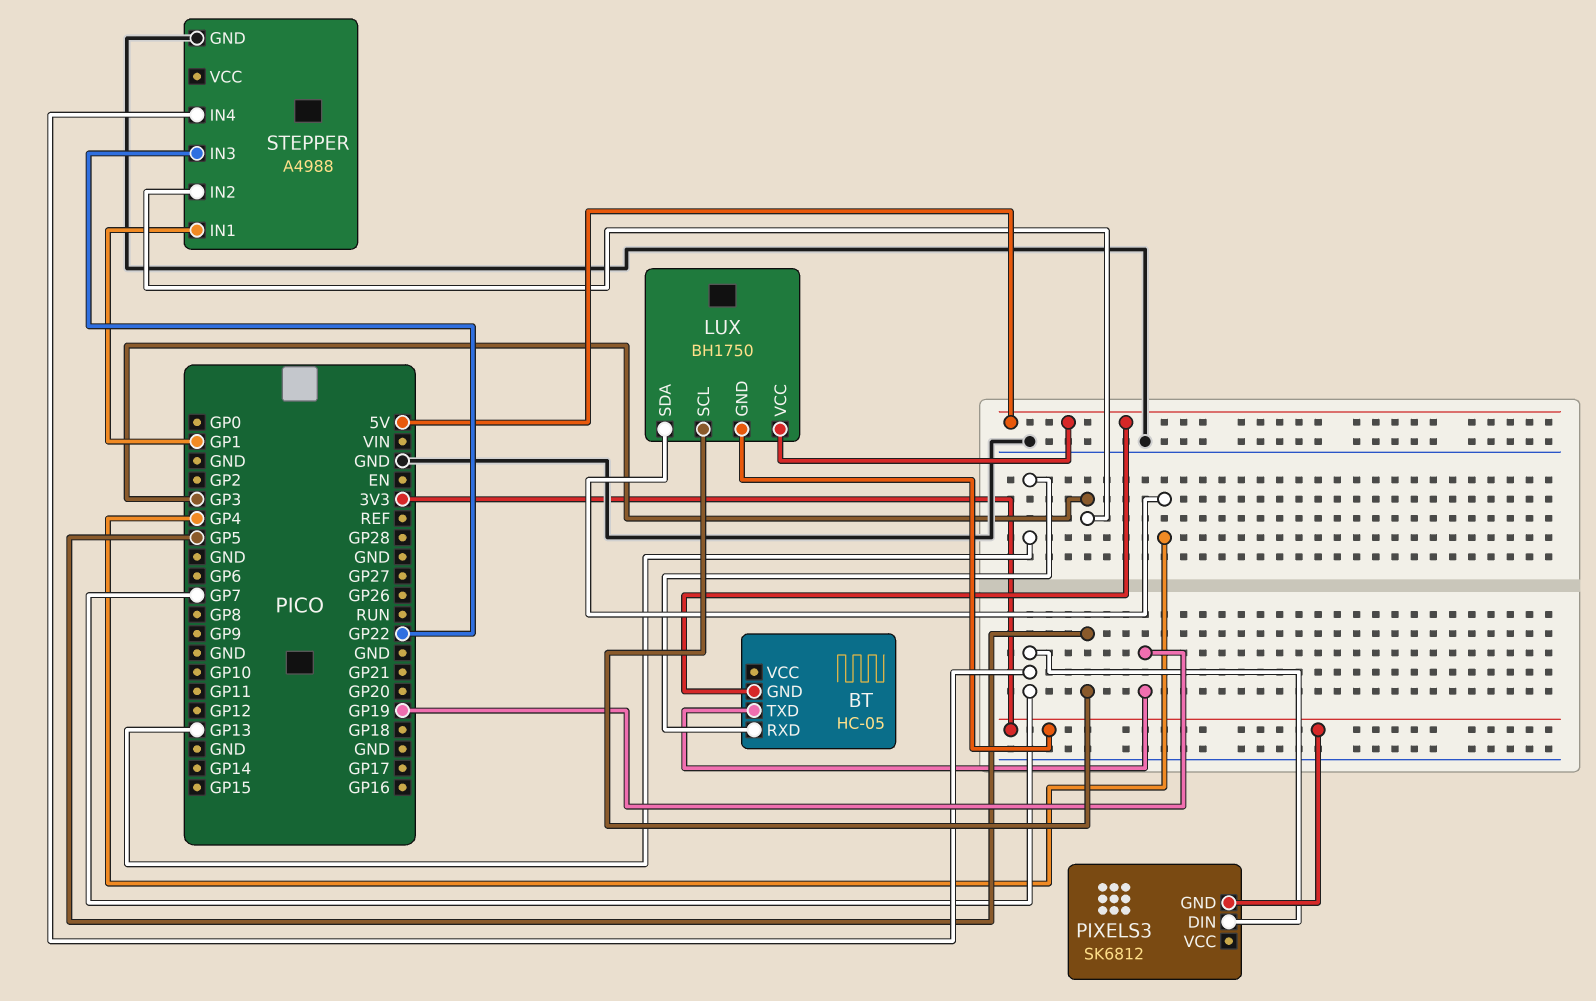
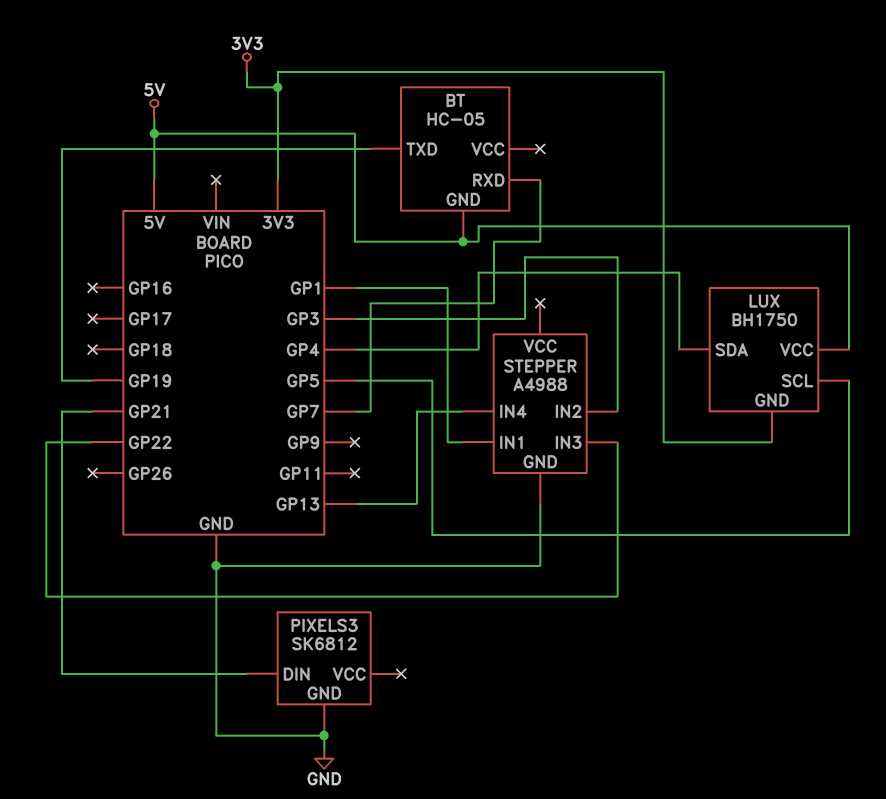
BT pin RXD: GP13 -> GP7
PIXELS3 pin DIN: GP7 -> GP21
PIXELS3 pin GND: 3V3 -> GND
STEPPER pin IN4: GP7 -> GP13

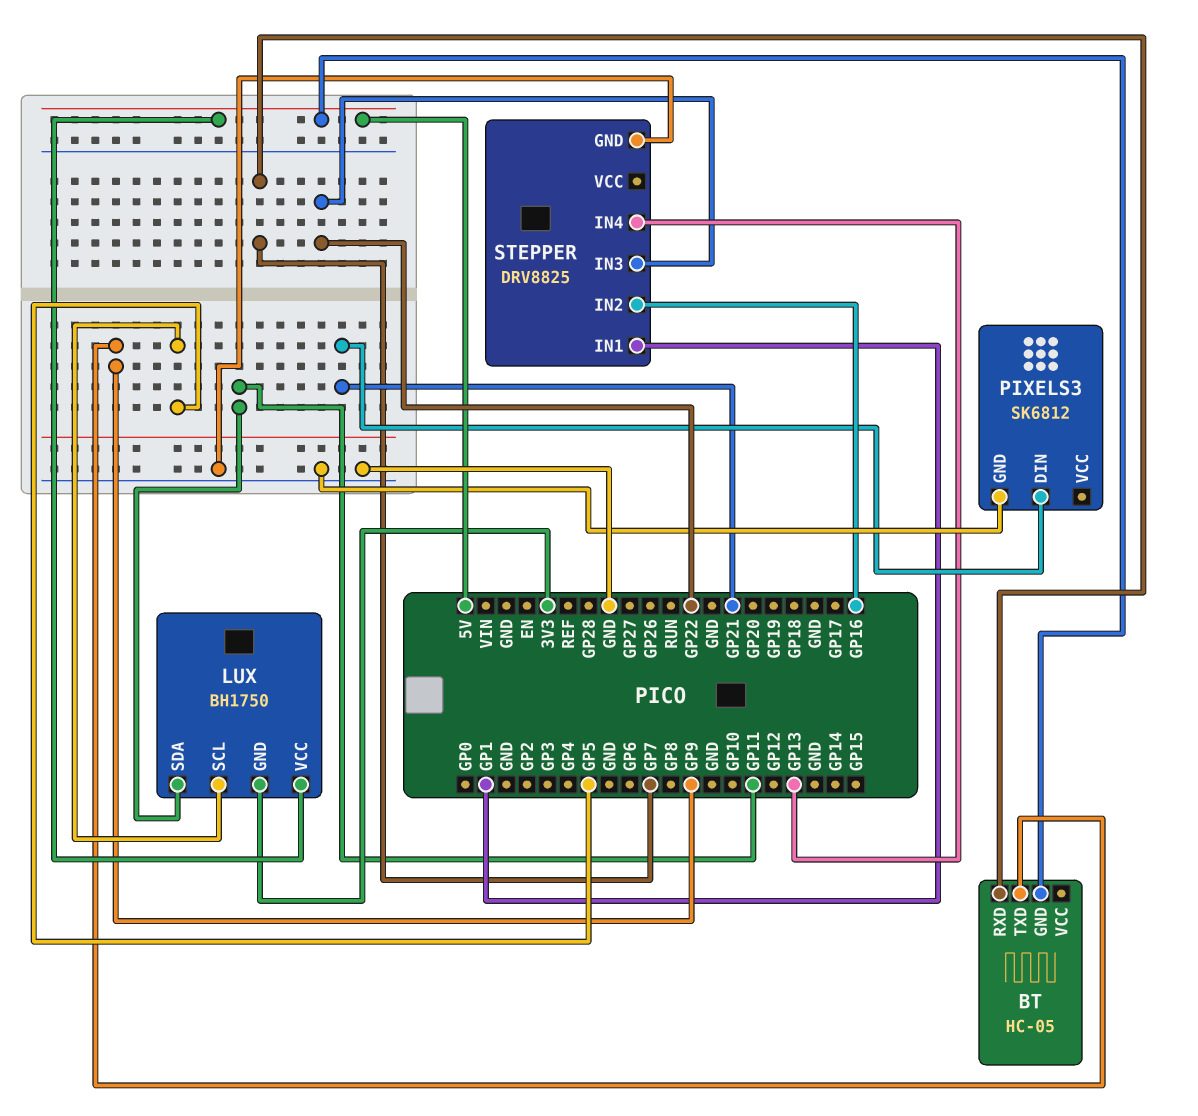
BT pin TXD: GP19 -> GP9
LUX pin SDA: GP4 -> GP11
STEPPER: A4988 -> DRV8825
STEPPER pin IN2: GP3 -> GP16

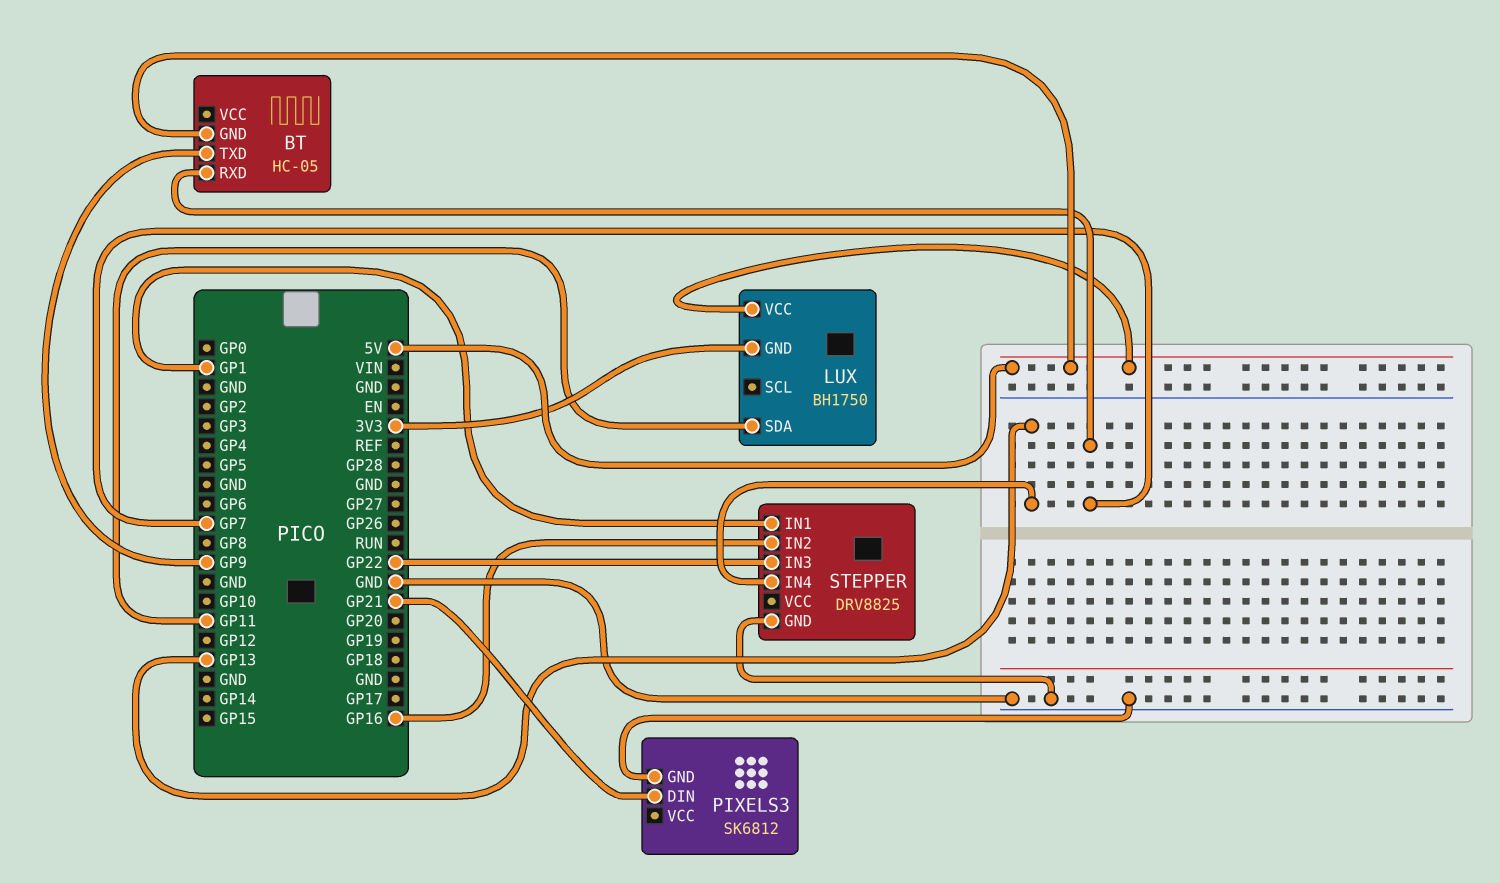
LUX pin SCL: GP5 -> none

